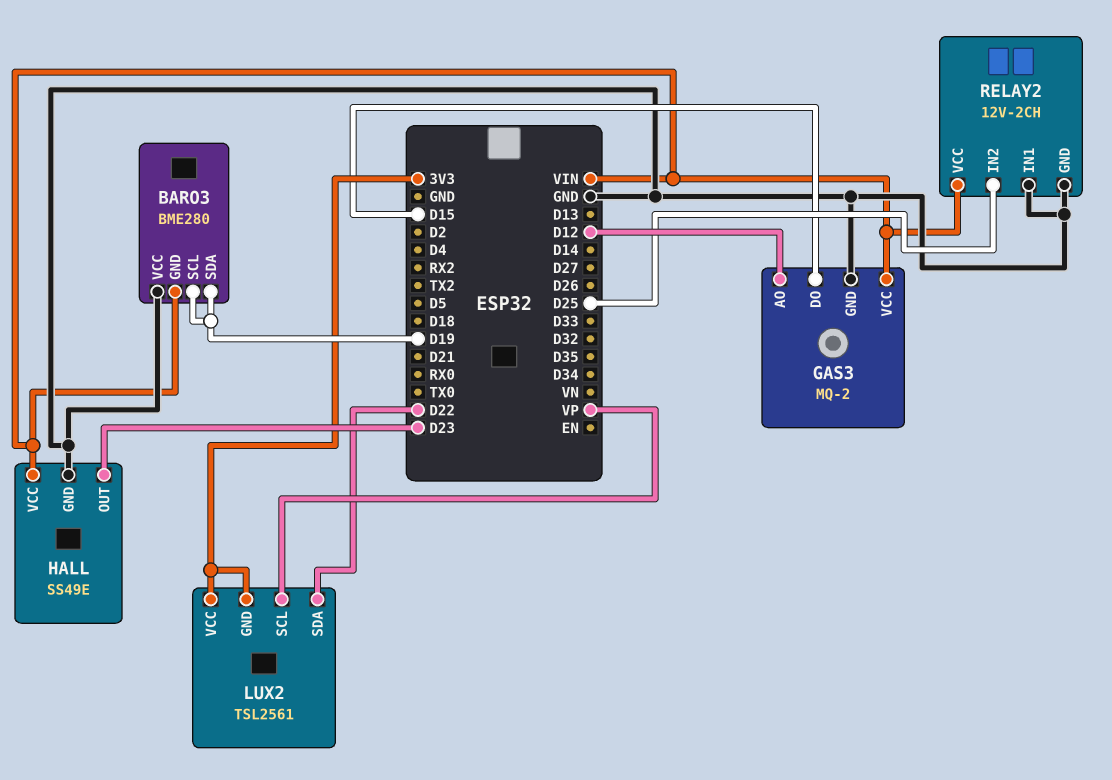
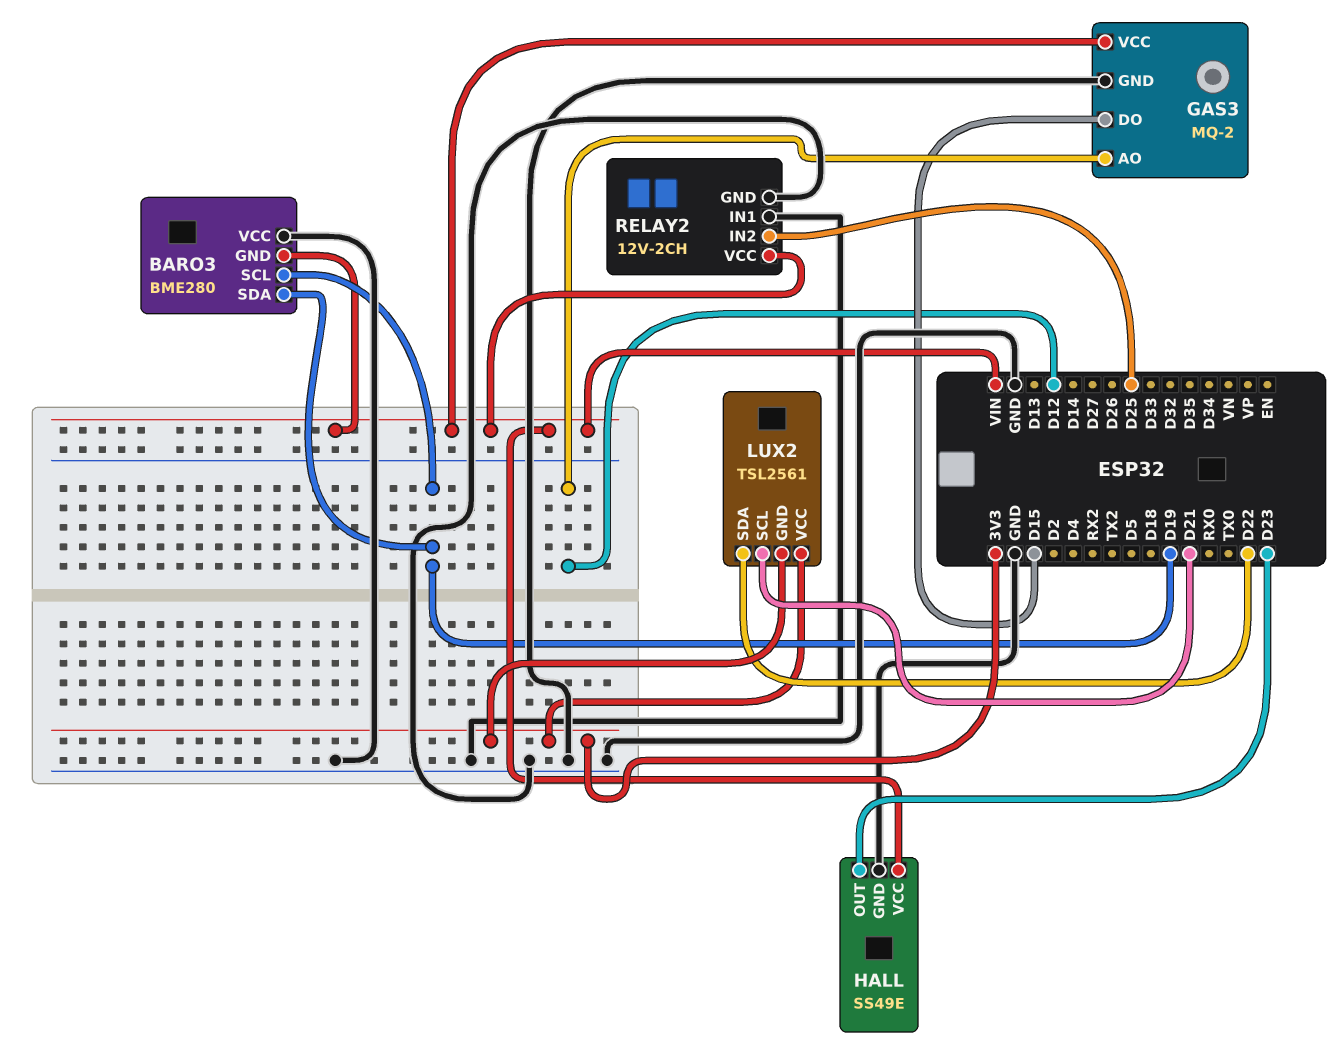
LUX2 pin SCL: VP -> D21

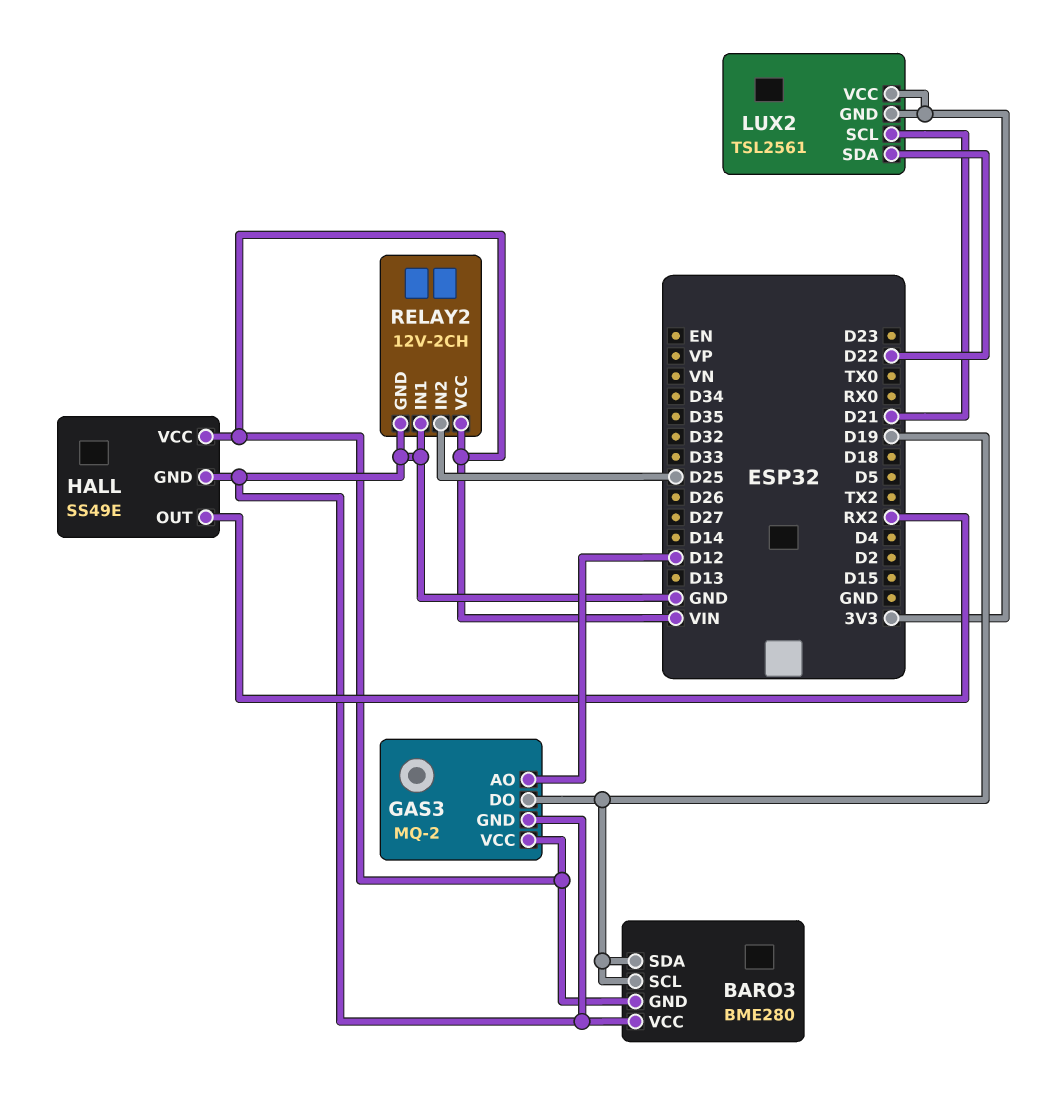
GAS3 pin DO: D15 -> D19
HALL pin OUT: D23 -> RX2

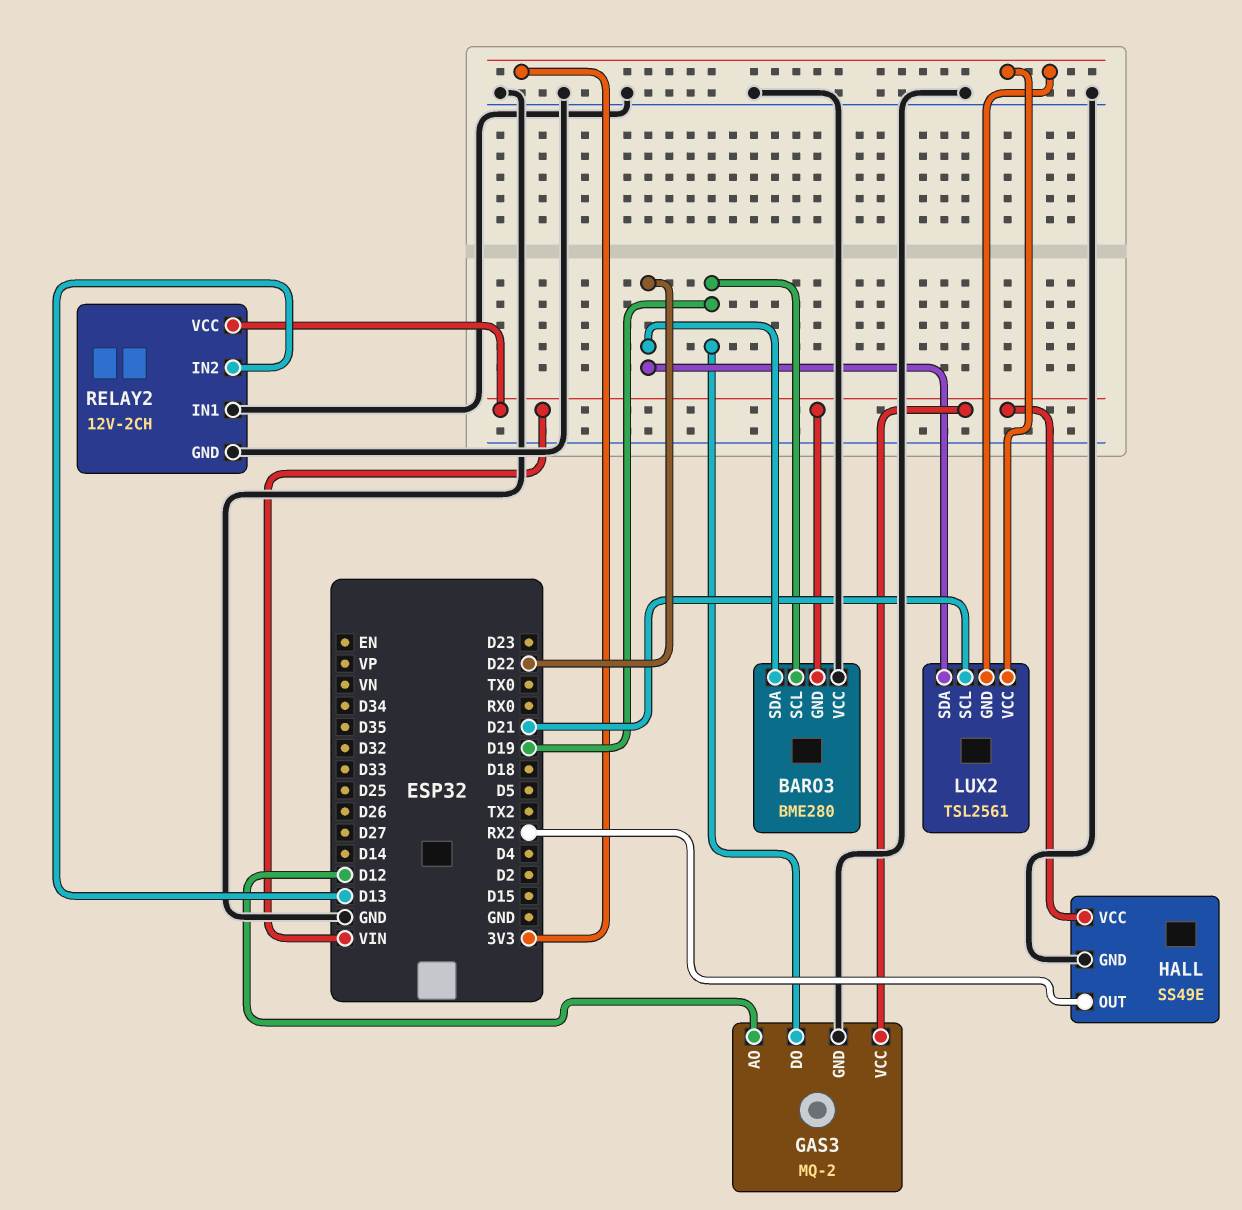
BARO3 pin SDA: D19 -> D22
RELAY2 pin IN2: D25 -> D13

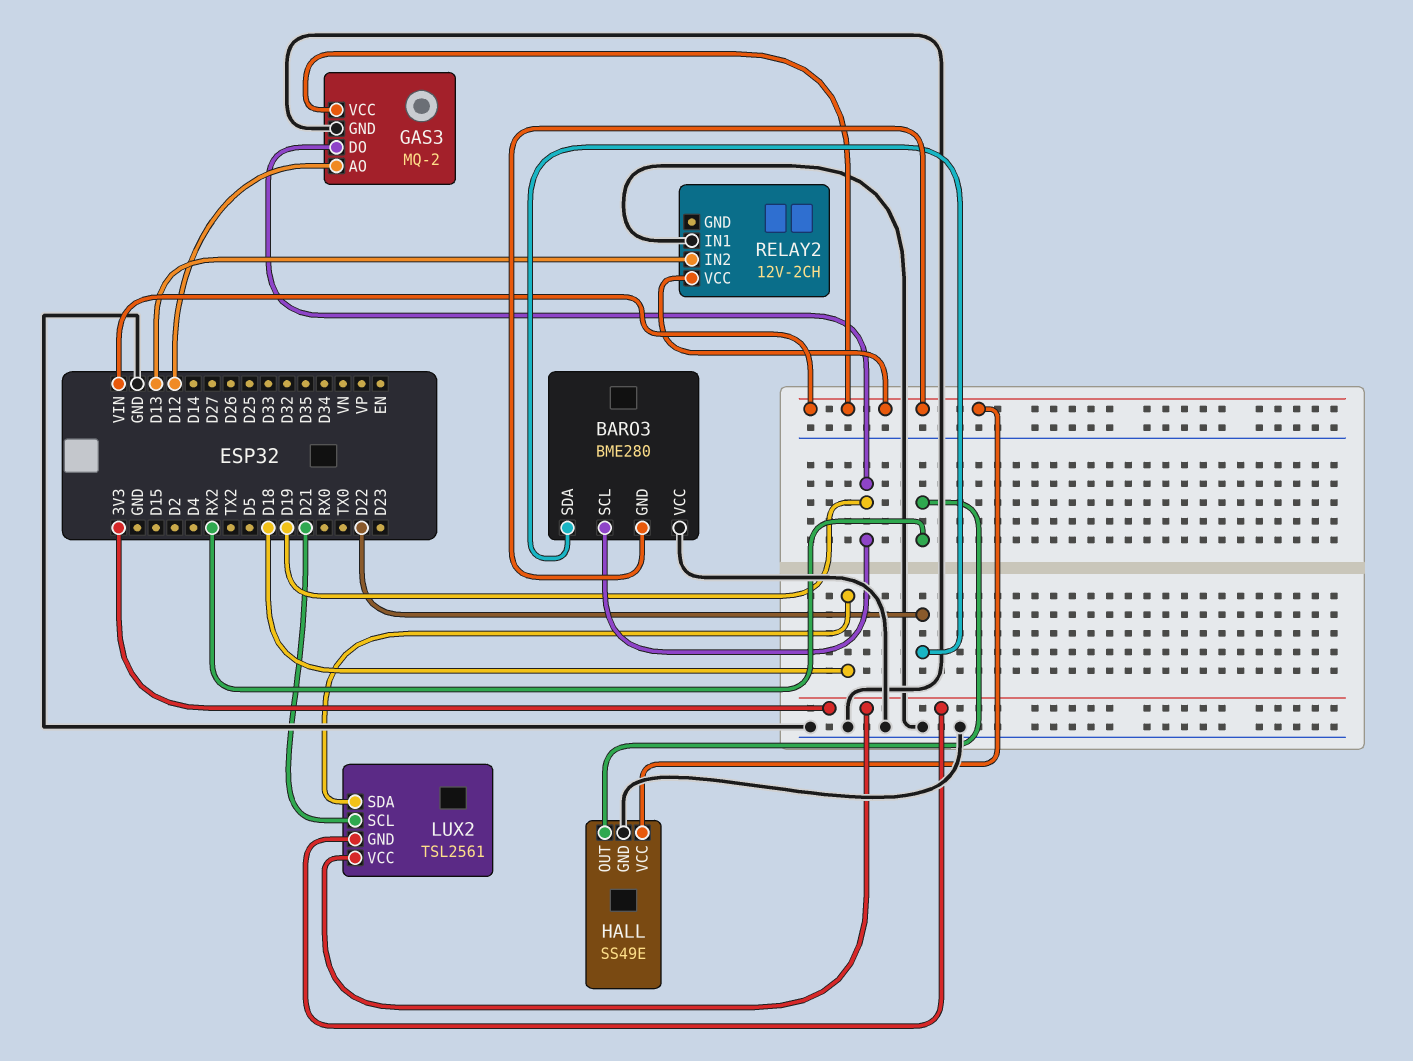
LUX2 pin SDA: D22 -> D18
RELAY2 pin GND: GND -> none

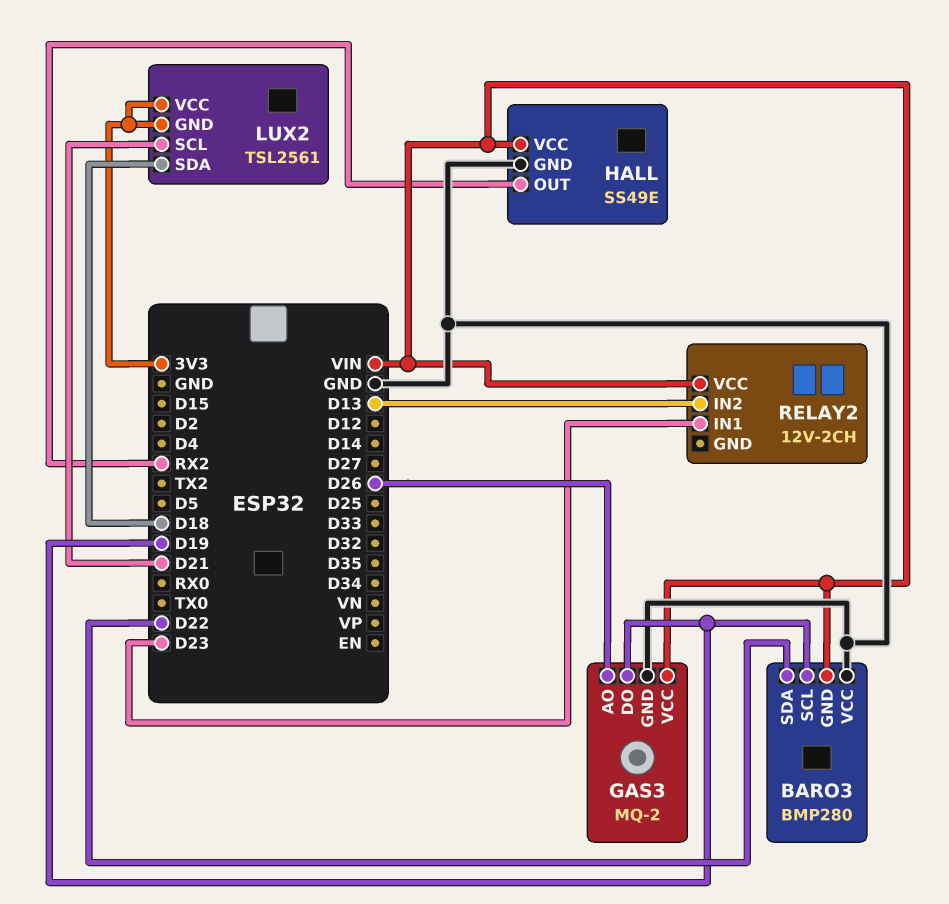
BARO3: BME280 -> BMP280
GAS3 pin AO: D12 -> D26
RELAY2 pin IN1: GND -> D23

